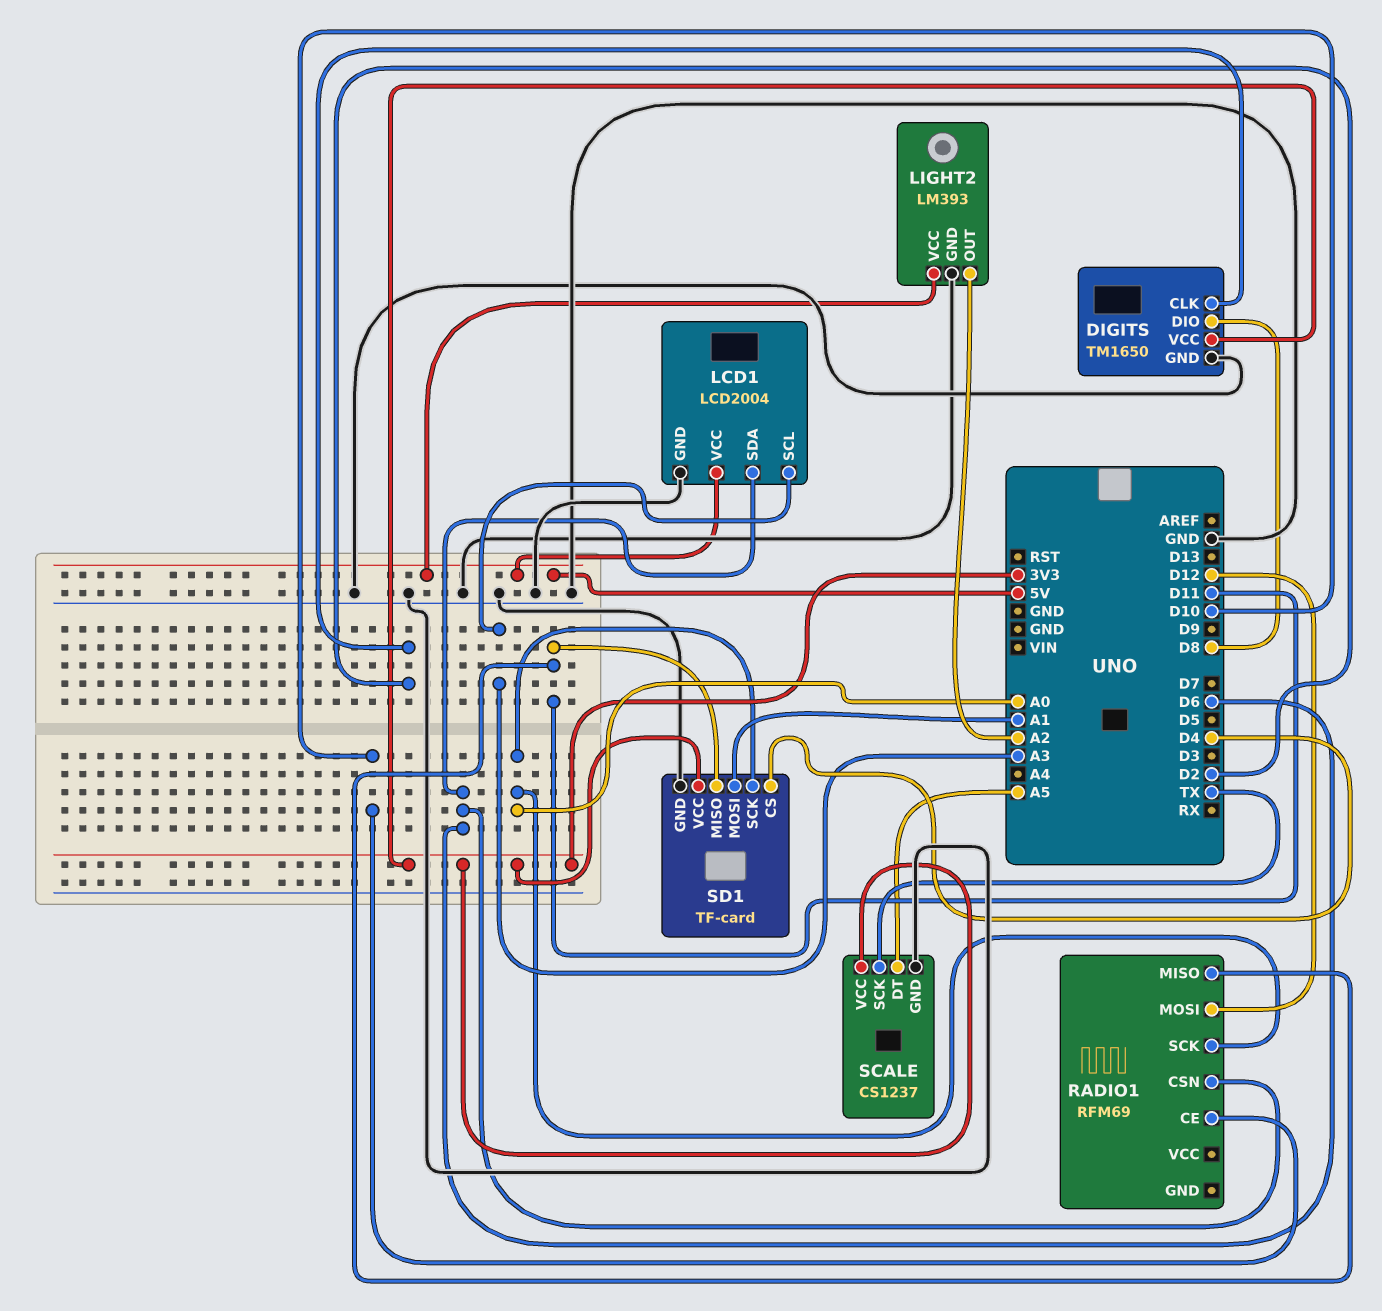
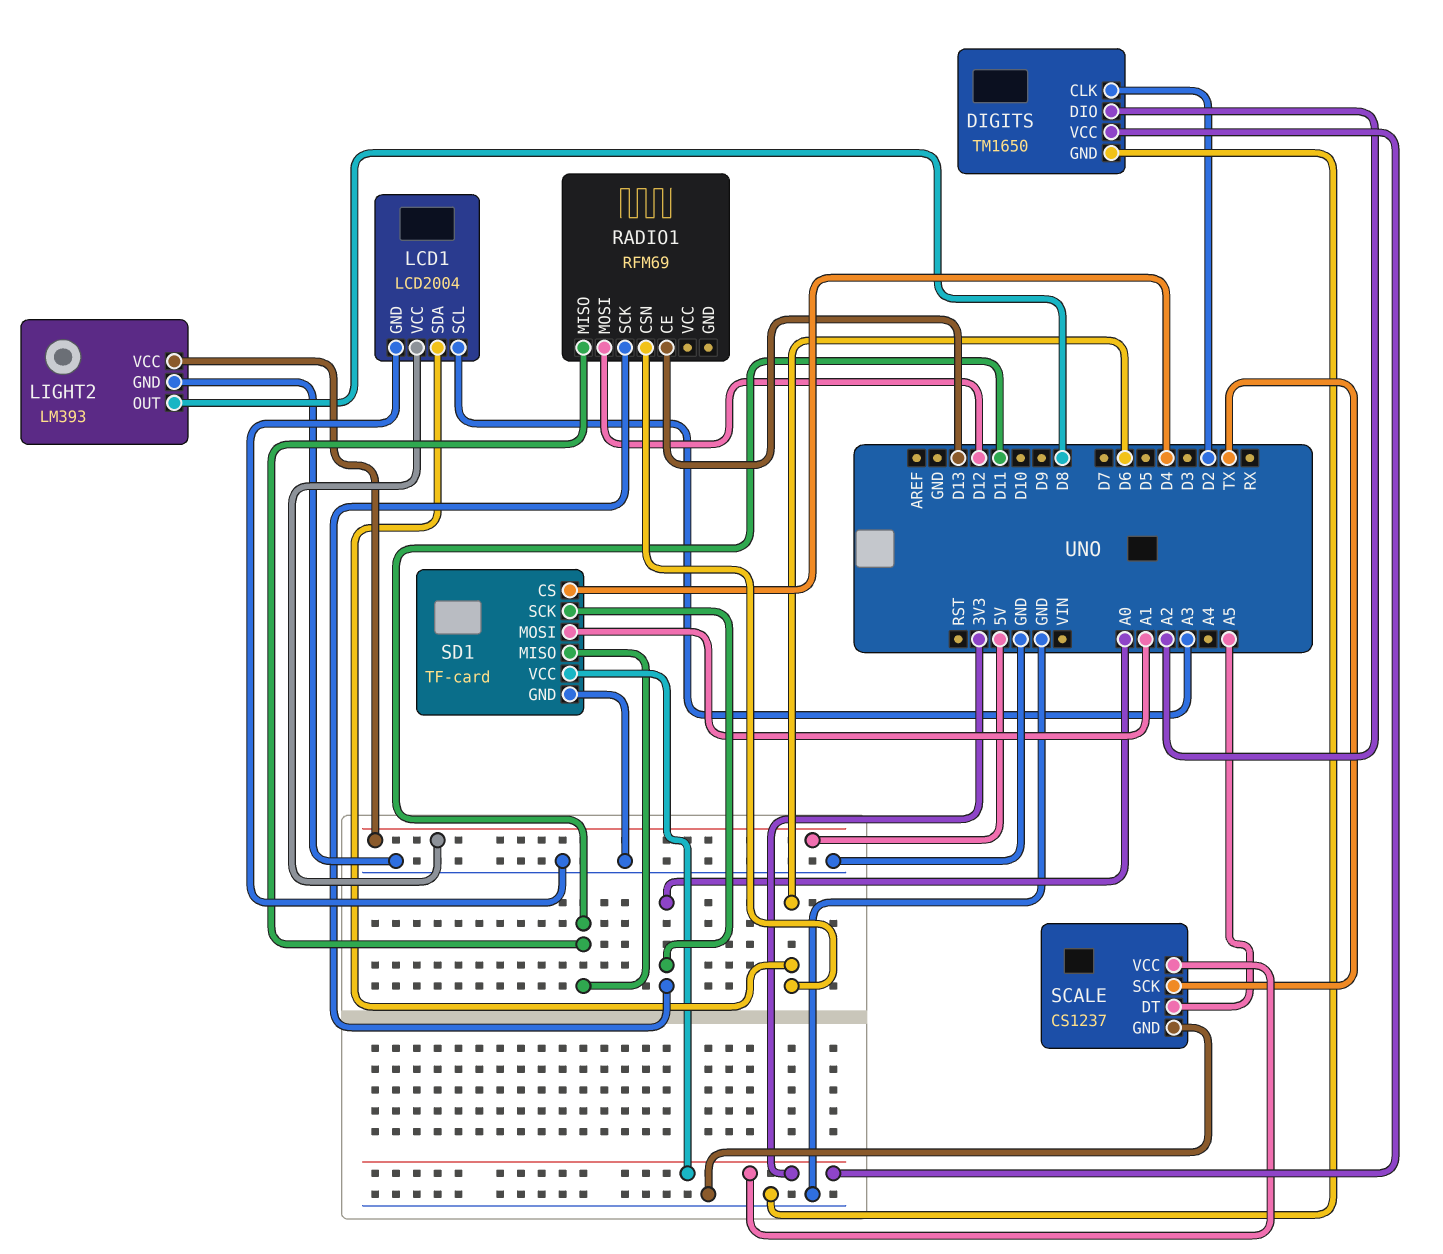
DIGITS pin DIO: D8 -> A2
LIGHT2 pin OUT: A2 -> D8
RADIO1 pin CE: D10 -> D13

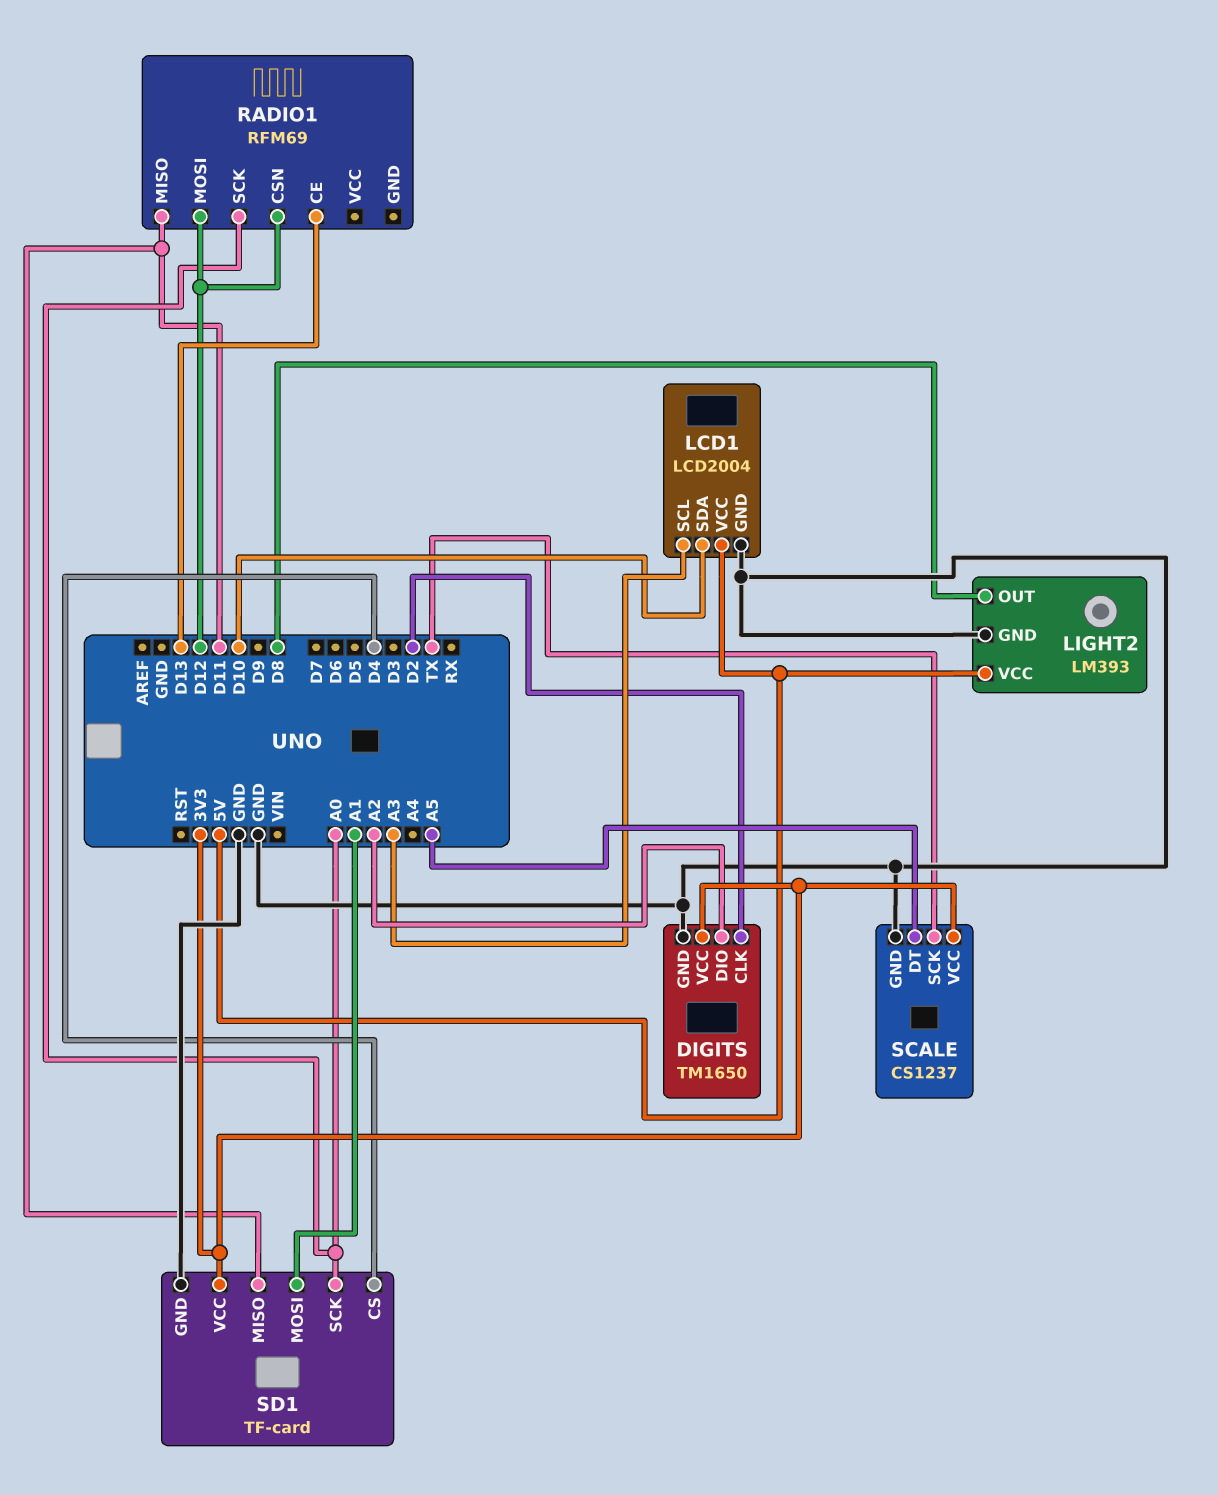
LCD1 pin SDA: D6 -> D10
RADIO1 pin CSN: D6 -> D12

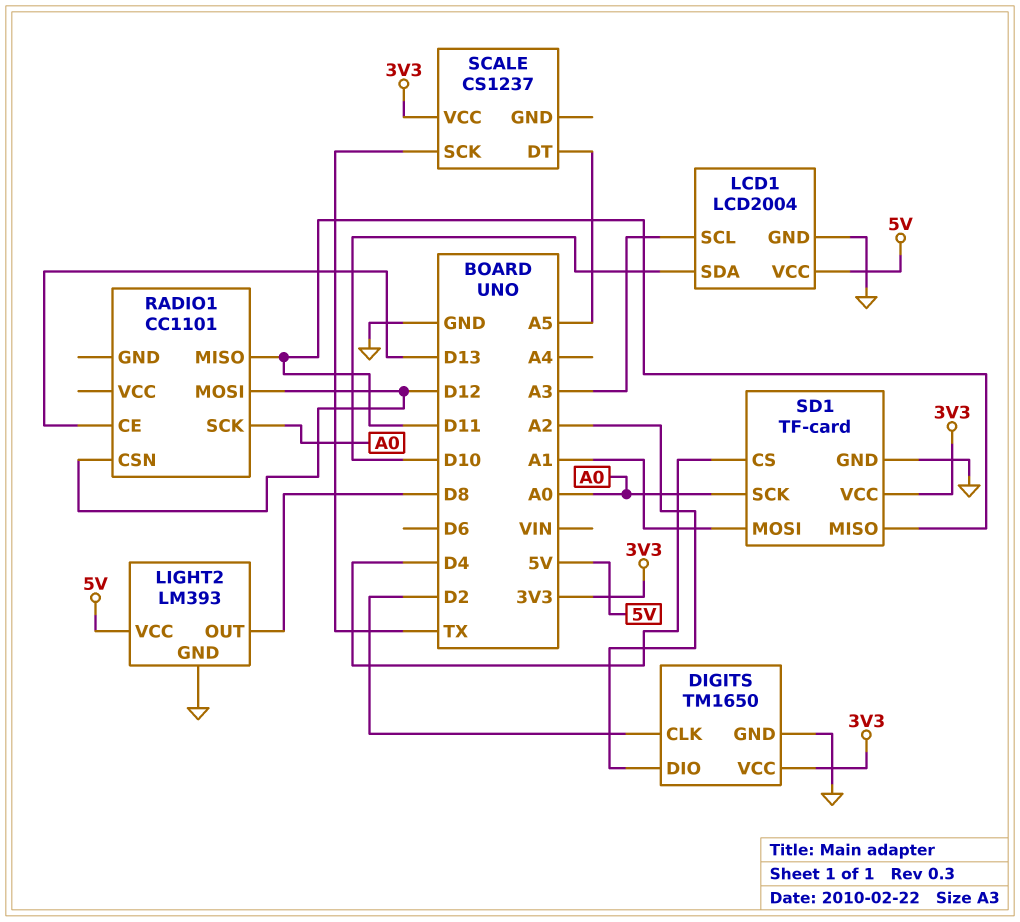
RADIO1: RFM69 -> CC1101
SCALE pin GND: GND -> none

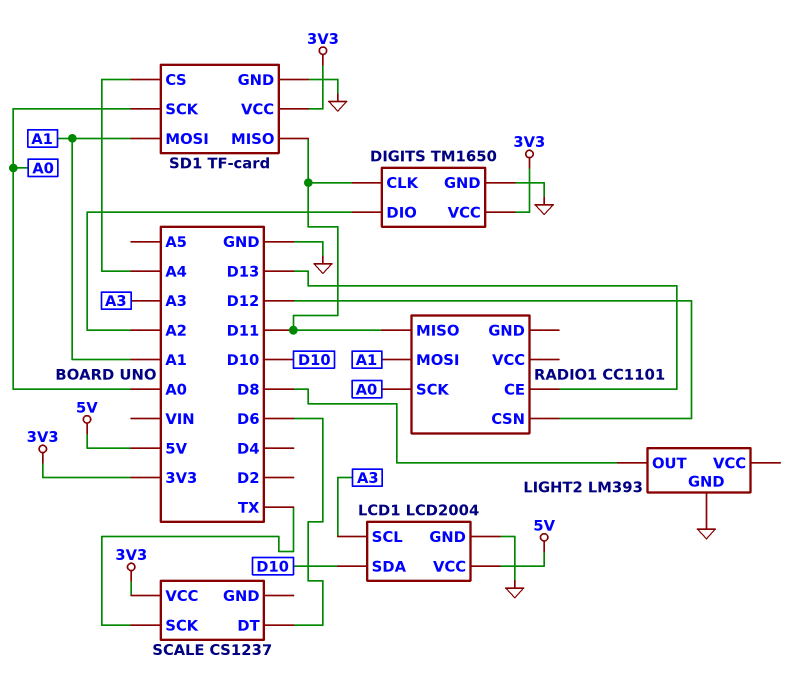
DIGITS pin CLK: D2 -> D11
LIGHT2 pin VCC: 5V -> none
RADIO1 pin MOSI: D12 -> A1
SCALE pin DT: A5 -> D6
SD1 pin CS: D4 -> A4

